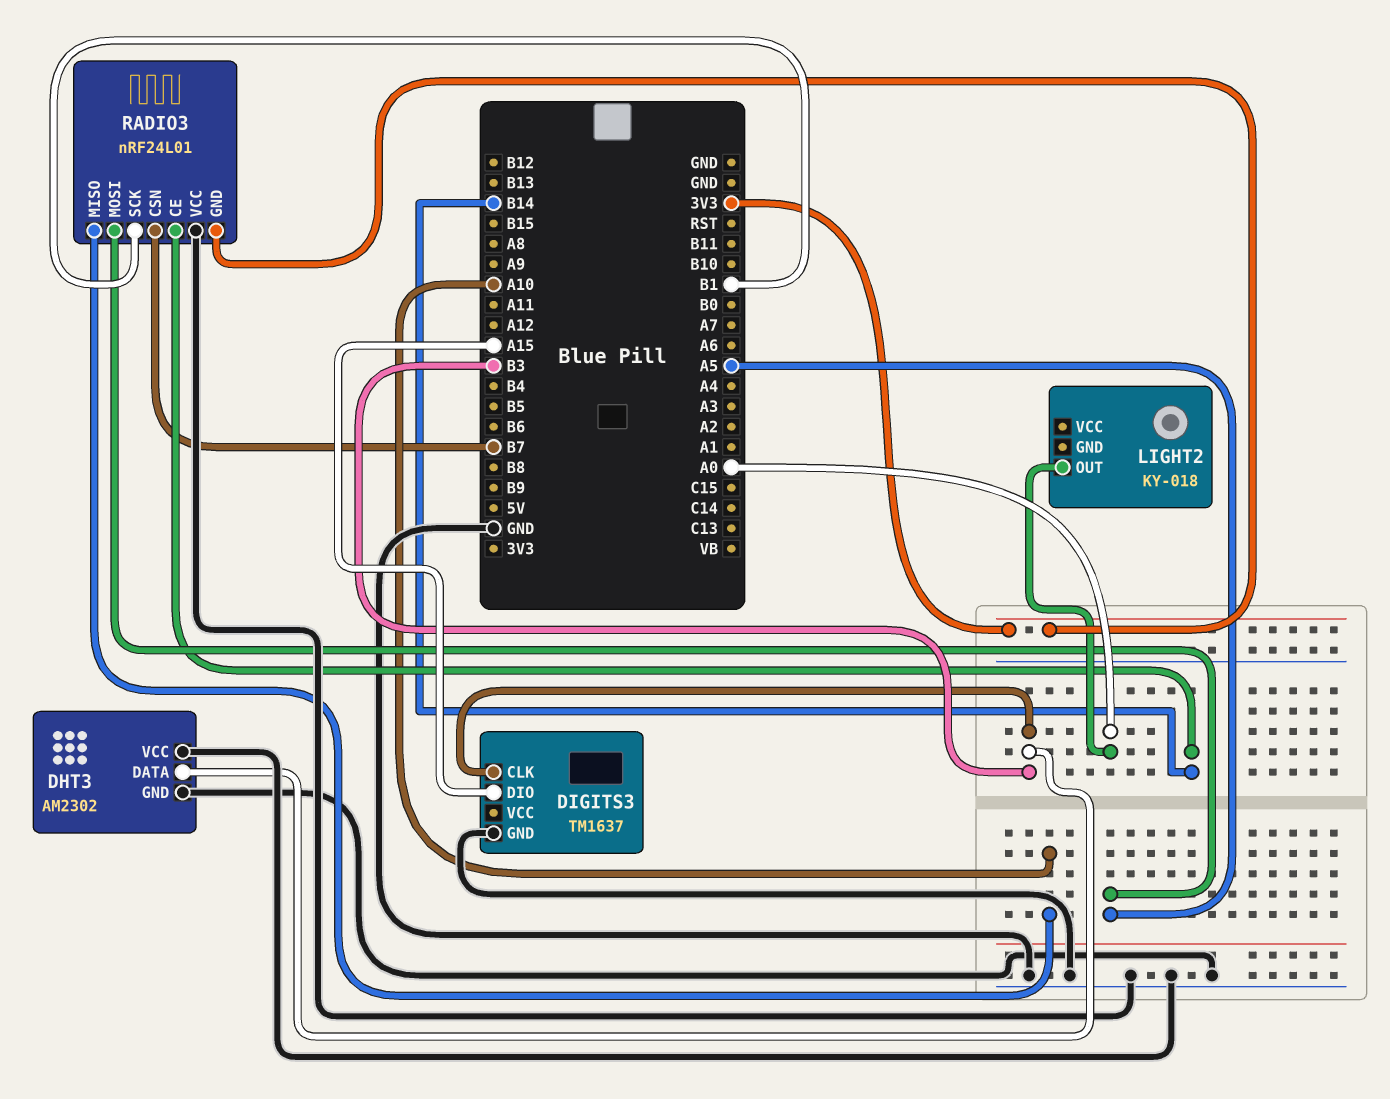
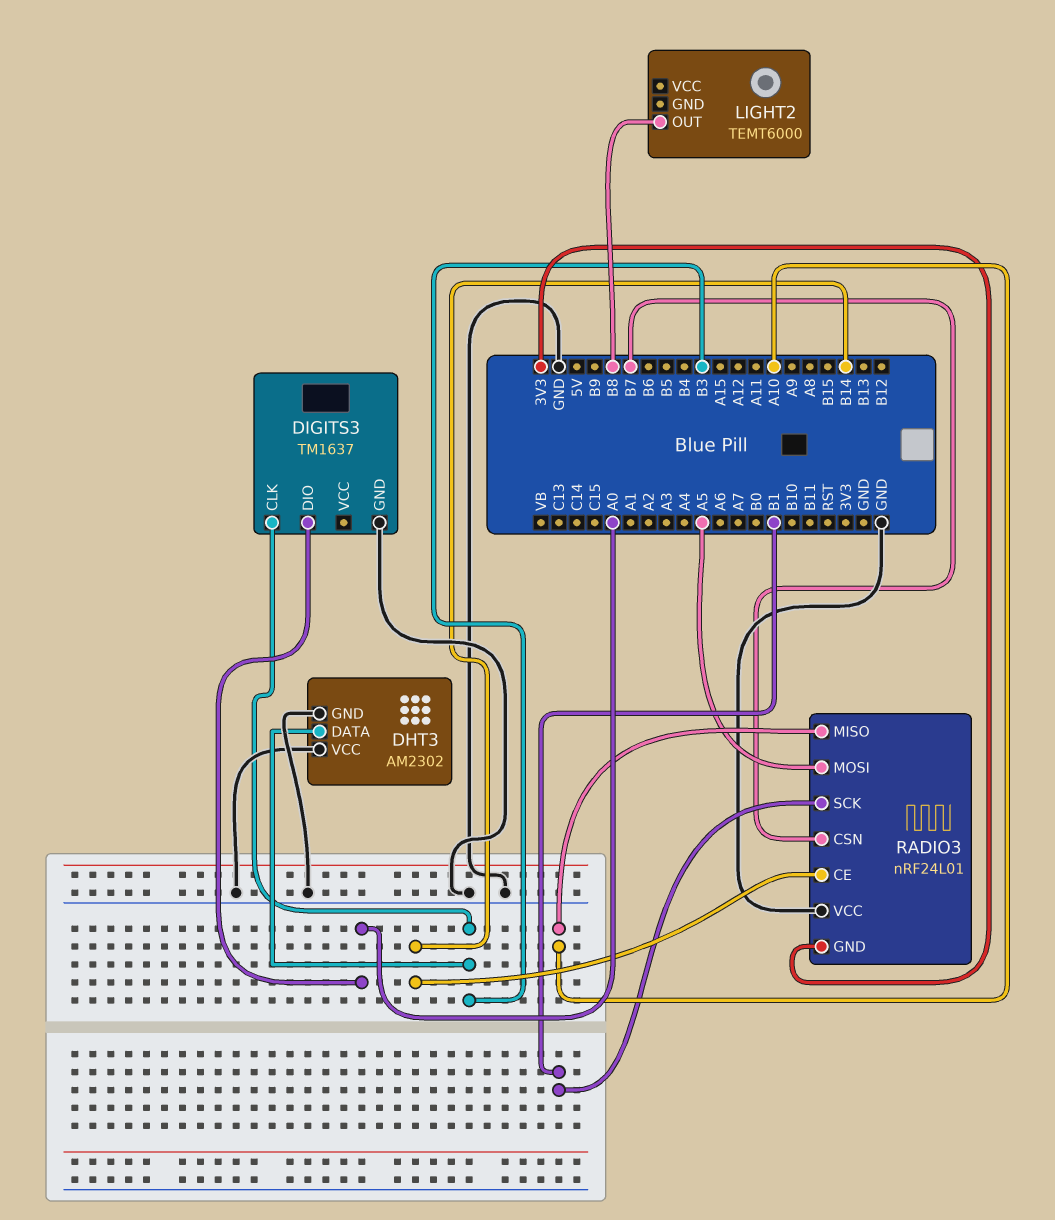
DIGITS3 pin DIO: A15 -> A0
LIGHT2: KY-018 -> TEMT6000
LIGHT2 pin OUT: A0 -> B8

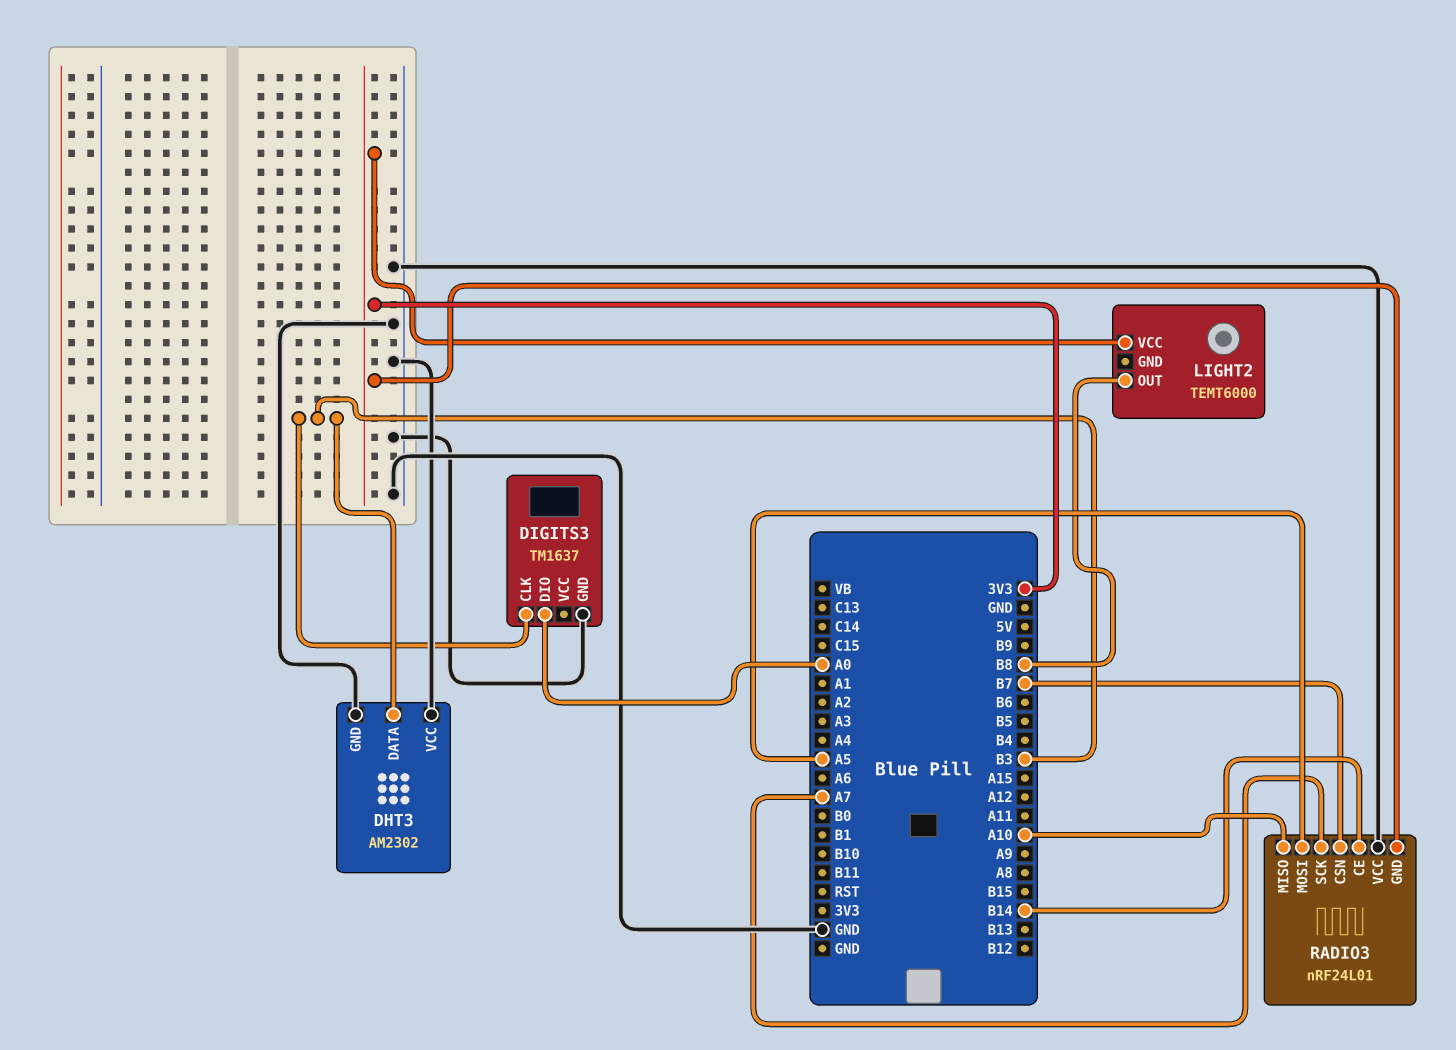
LIGHT2 pin VCC: none -> 3V3
RADIO3 pin SCK: B1 -> A7

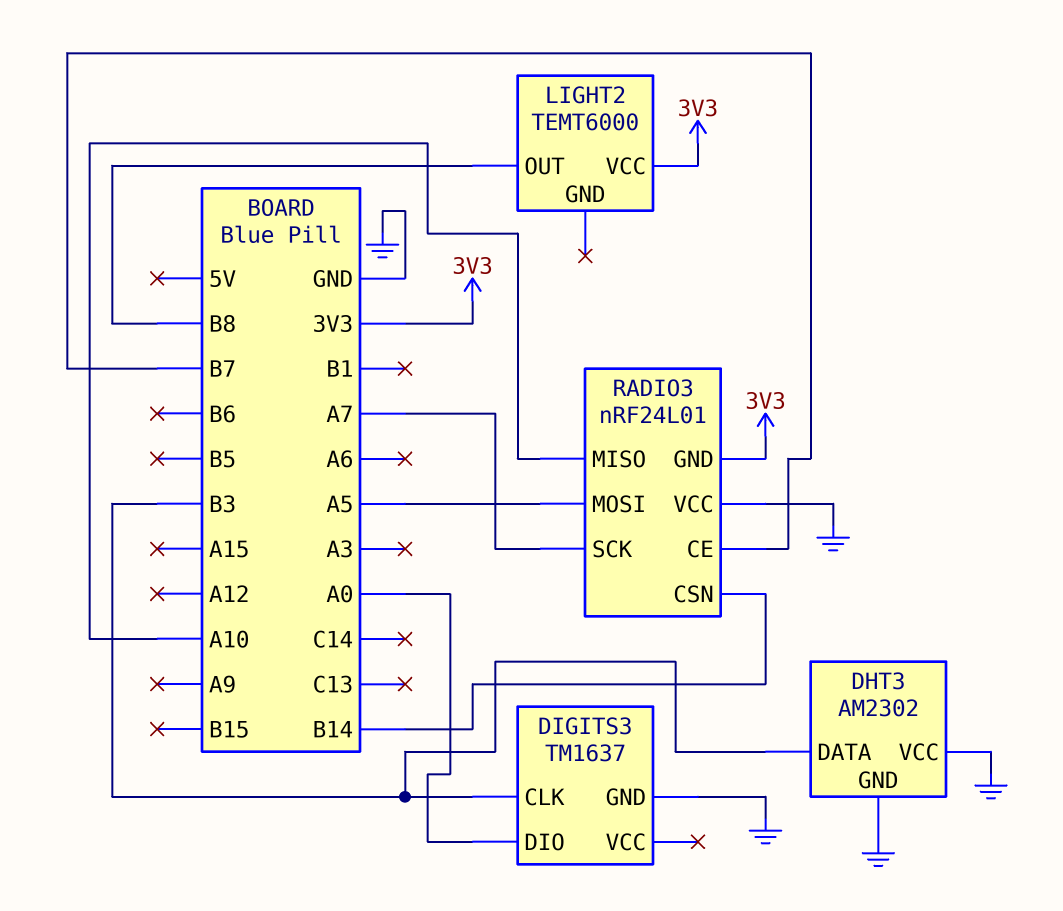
RADIO3 pin CE: B14 -> B7
RADIO3 pin CSN: B7 -> B14

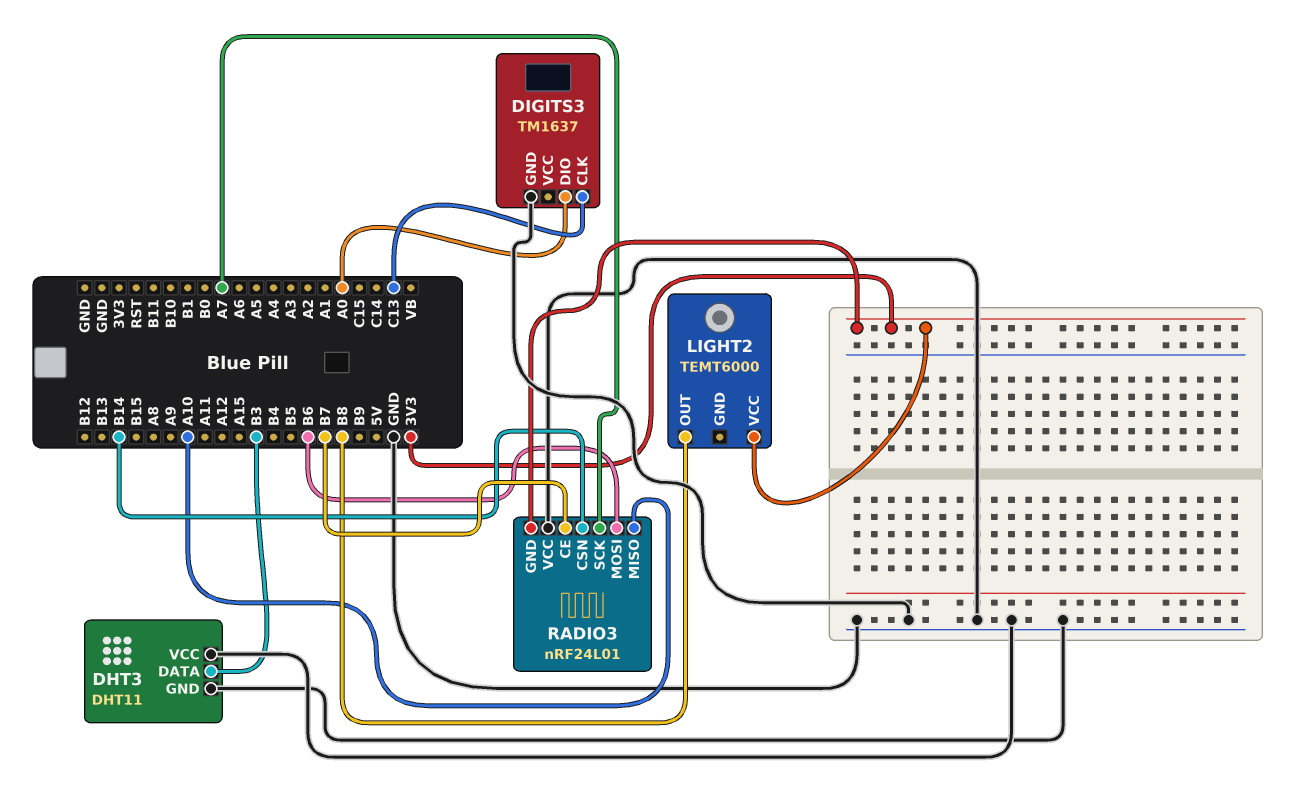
DHT3: AM2302 -> DHT11
DIGITS3 pin CLK: B3 -> C13
RADIO3 pin MOSI: A5 -> B6

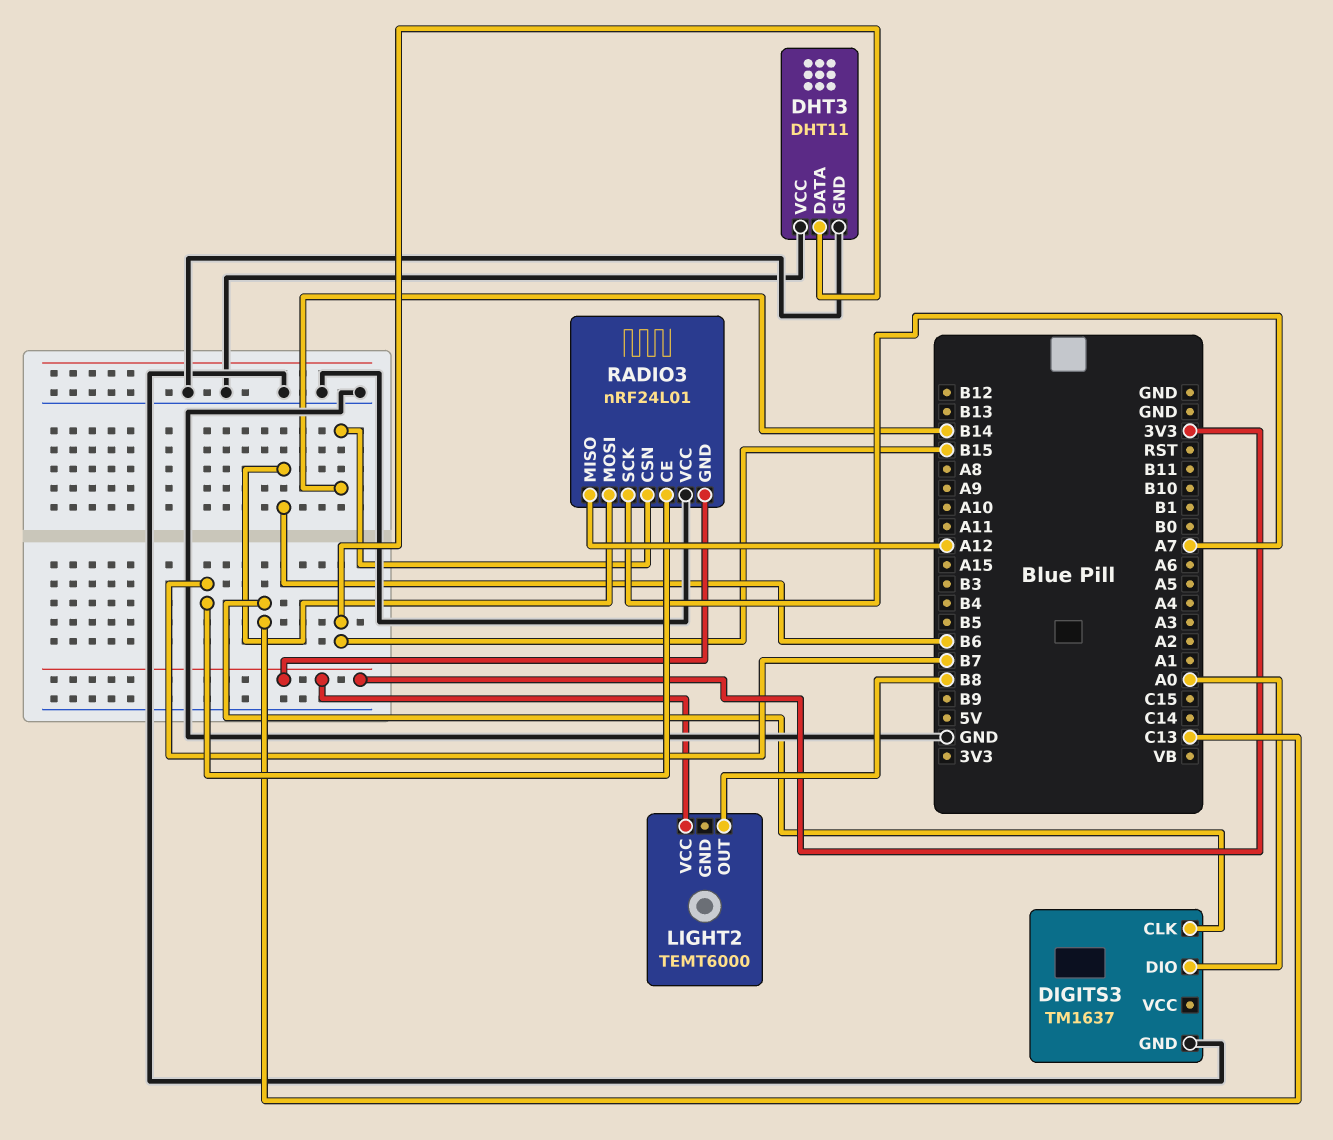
DHT3 pin DATA: B3 -> B15
RADIO3 pin MISO: A10 -> A12

